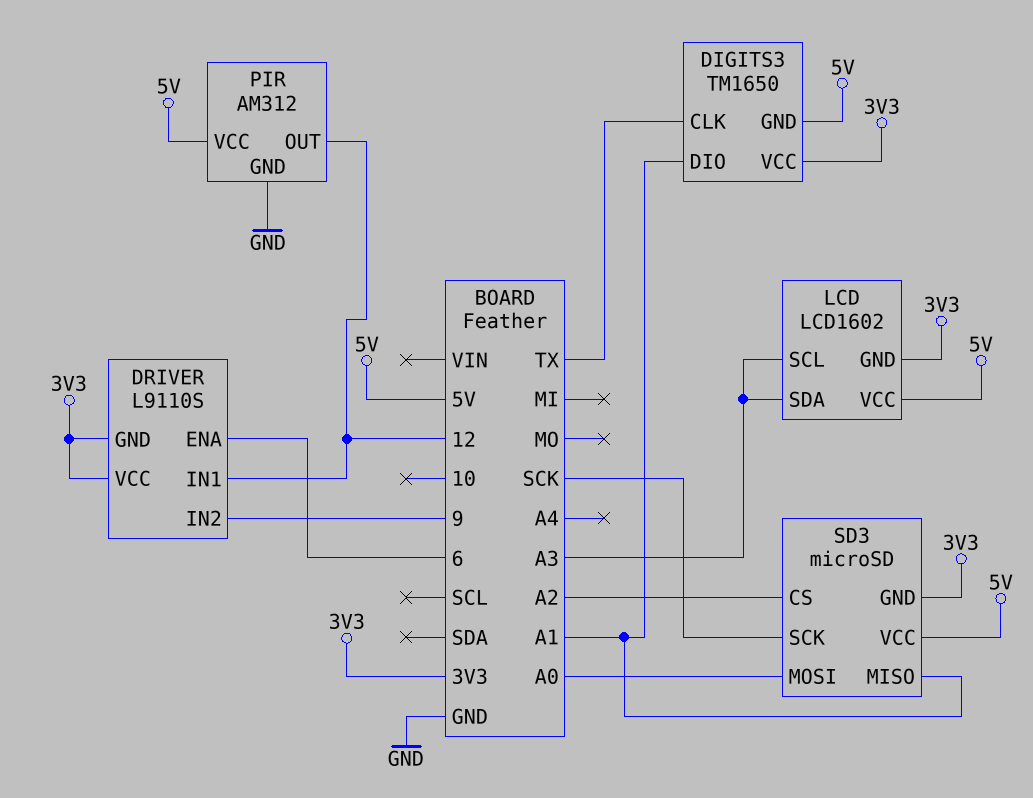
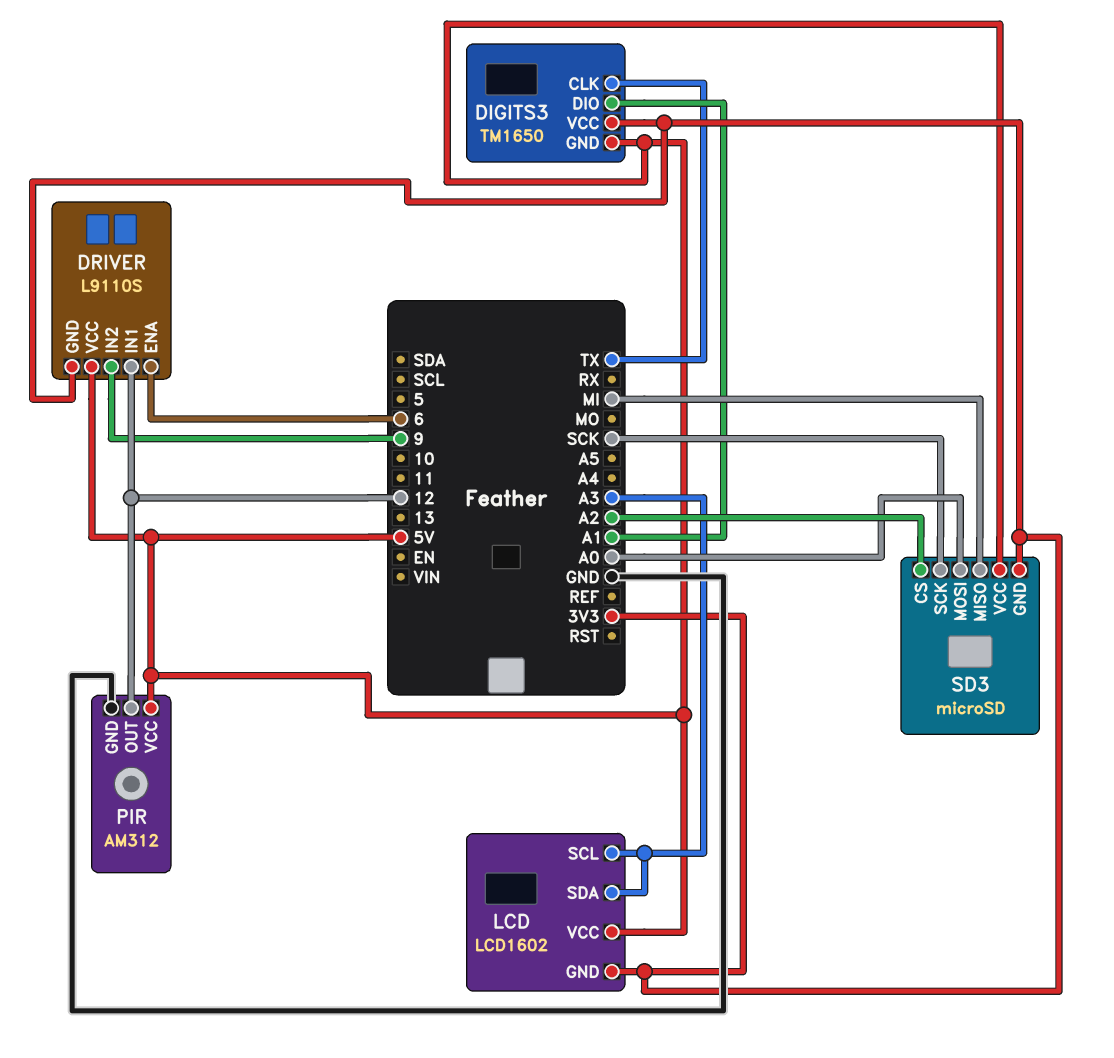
DRIVER pin VCC: 3V3 -> 5V
SD3 pin MISO: A1 -> MI

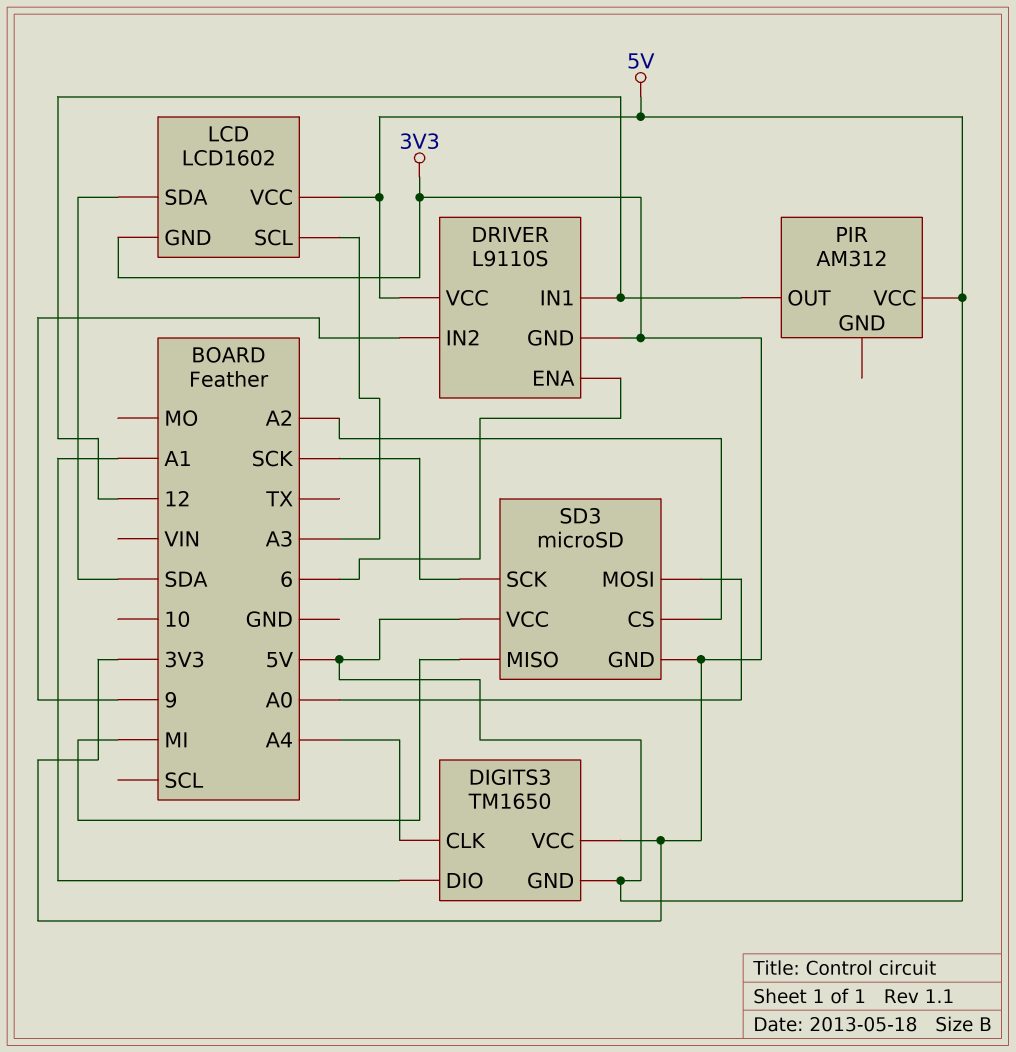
DIGITS3 pin CLK: TX -> A4
LCD pin SDA: A3 -> SDA
PIR pin GND: GND -> none

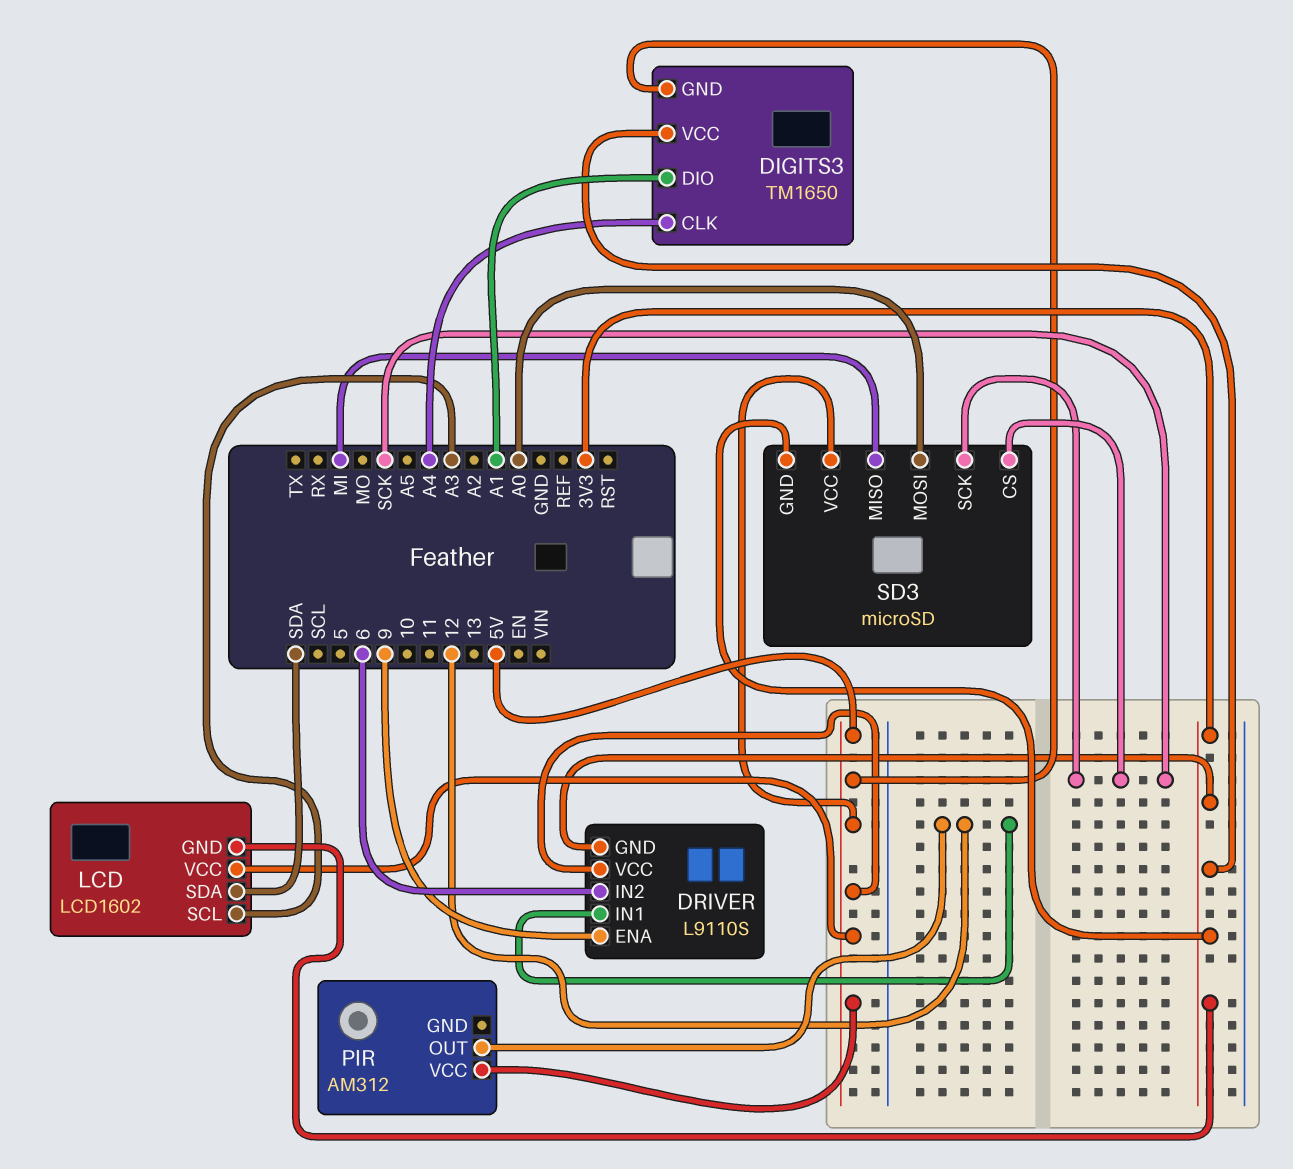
DRIVER pin ENA: 6 -> 9
DRIVER pin IN2: 9 -> 6
SD3 pin CS: A2 -> SCK

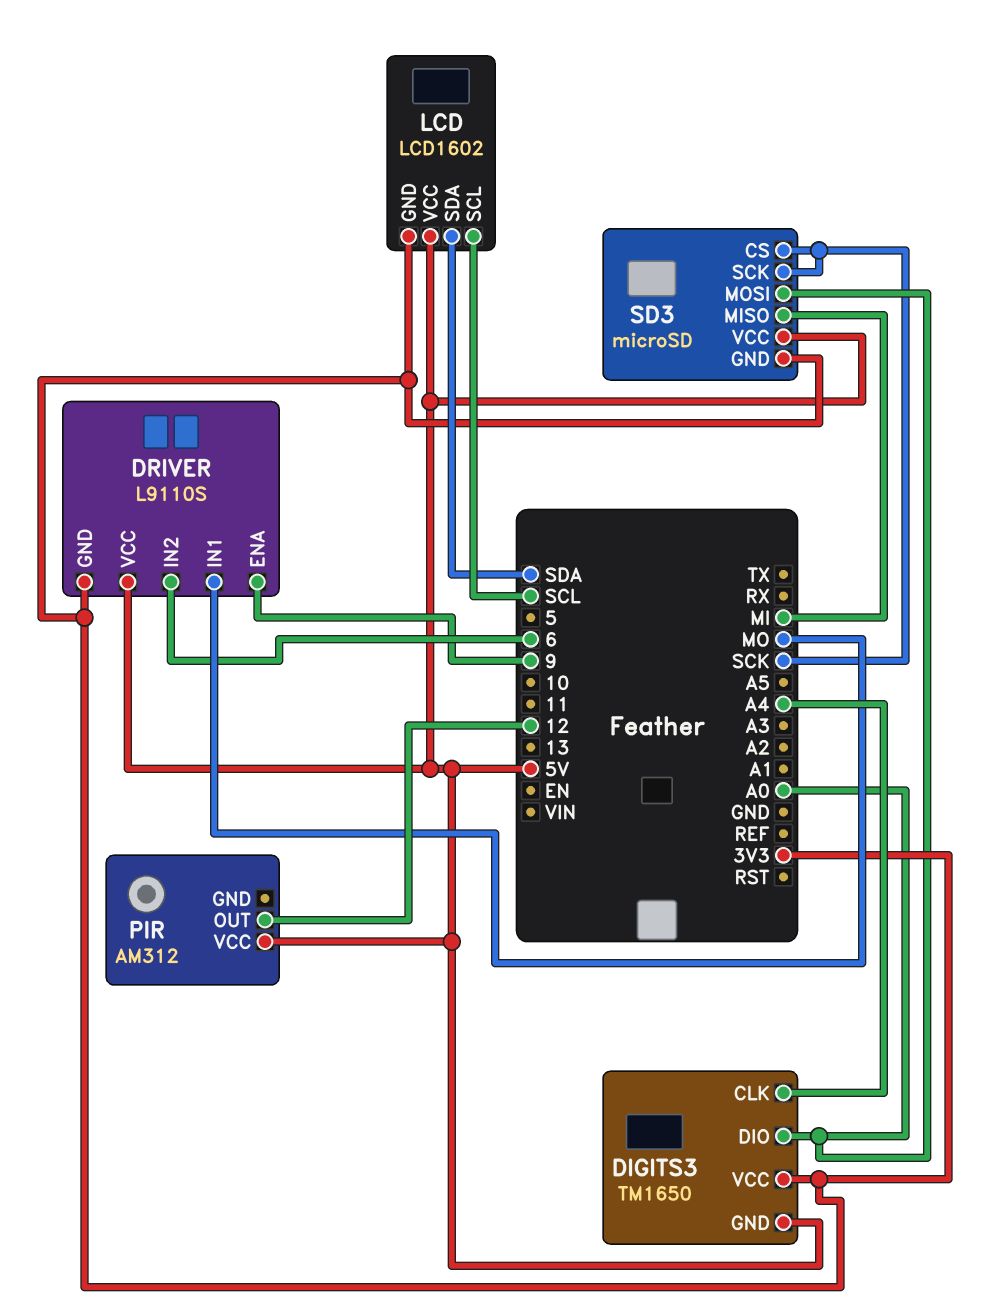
DIGITS3 pin DIO: A1 -> A0
DRIVER pin IN1: 12 -> MO
LCD pin SCL: A3 -> SCL

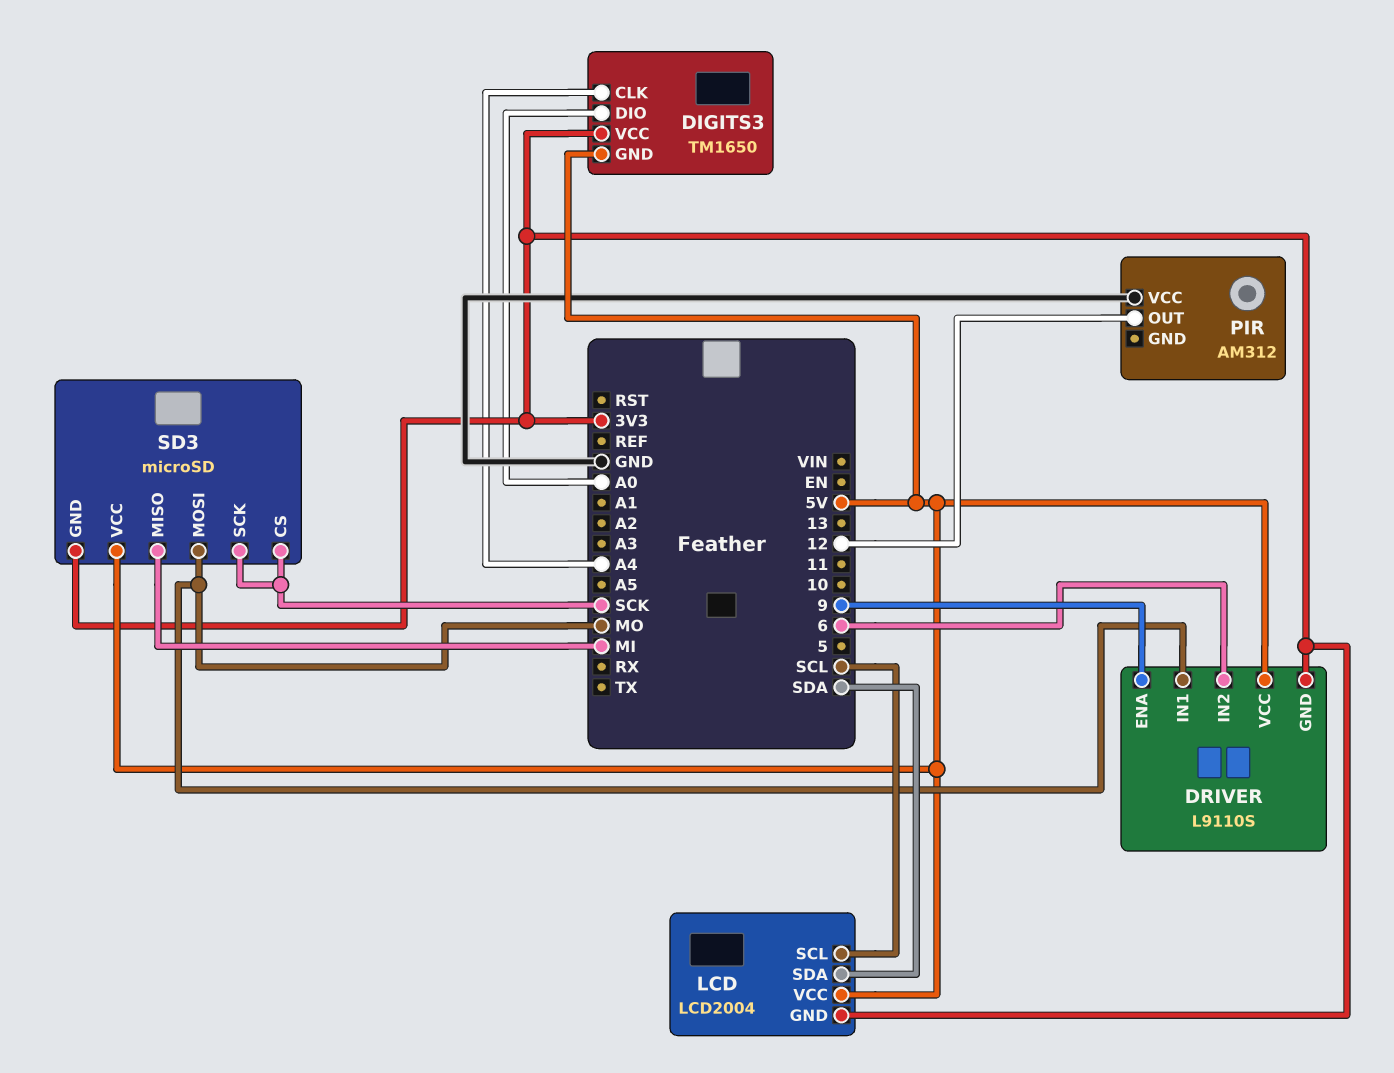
LCD: LCD1602 -> LCD2004
PIR pin VCC: 5V -> GND
SD3 pin MOSI: A0 -> MO

